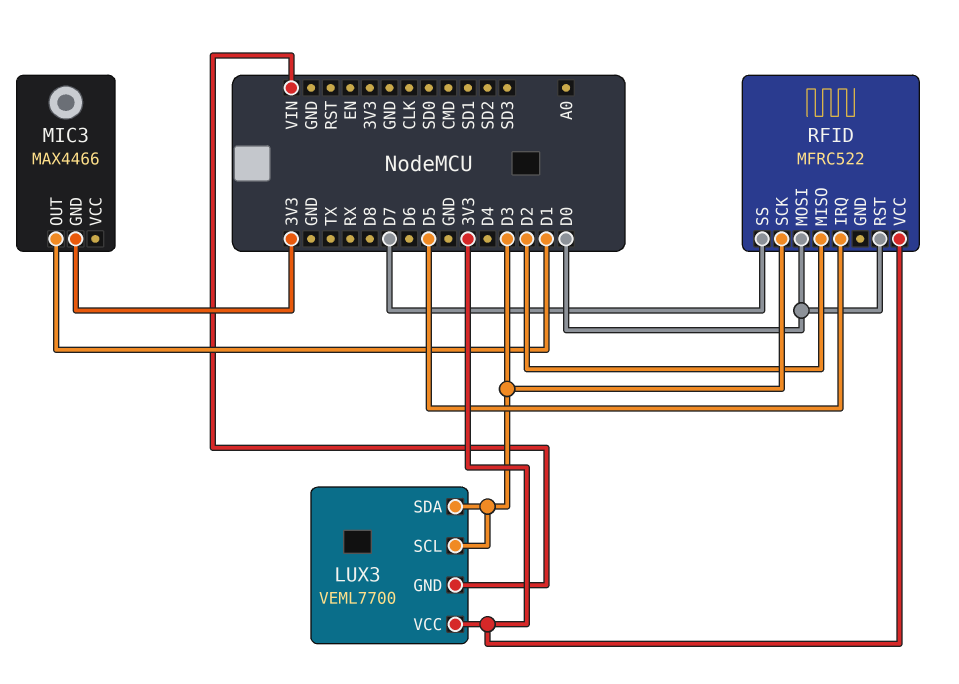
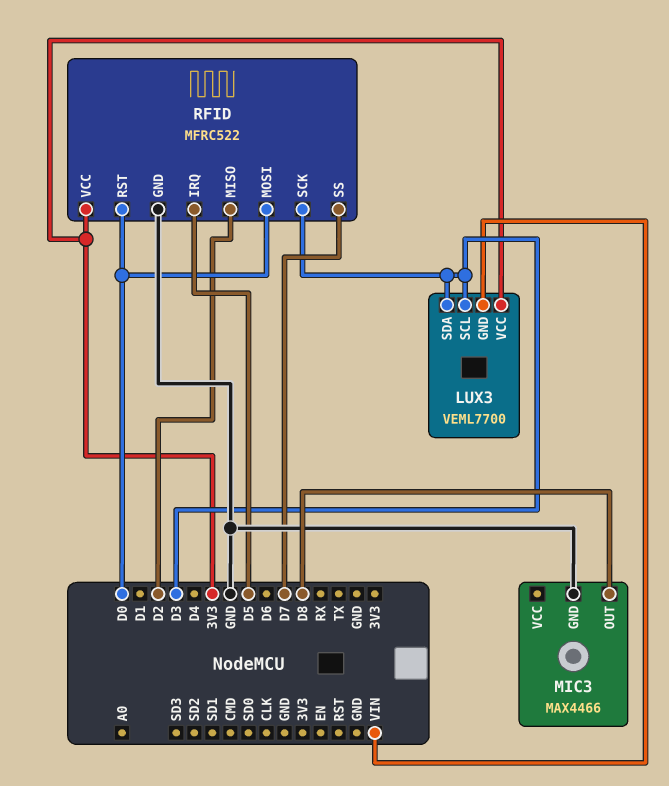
MIC3 pin GND: 3V3 -> GND
MIC3 pin OUT: D1 -> D8
RFID pin GND: none -> GND

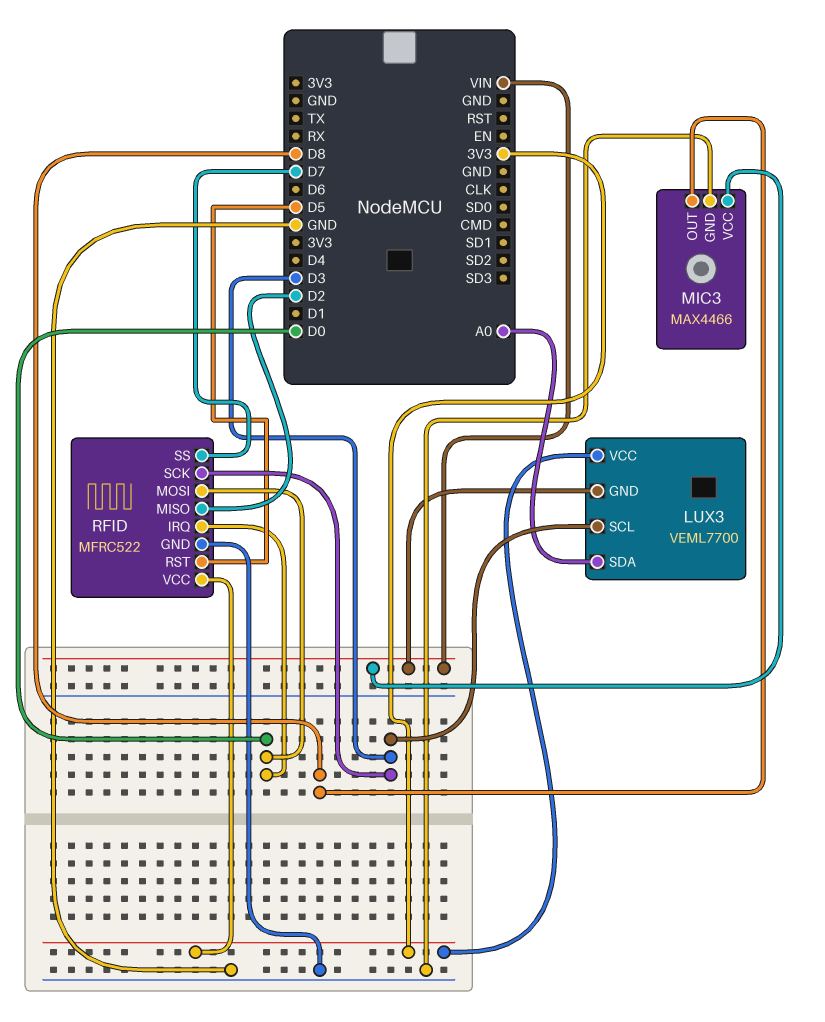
LUX3 pin SDA: D3 -> A0
MIC3 pin VCC: none -> VIN
RFID pin IRQ: D5 -> D0
RFID pin RST: D0 -> D5

